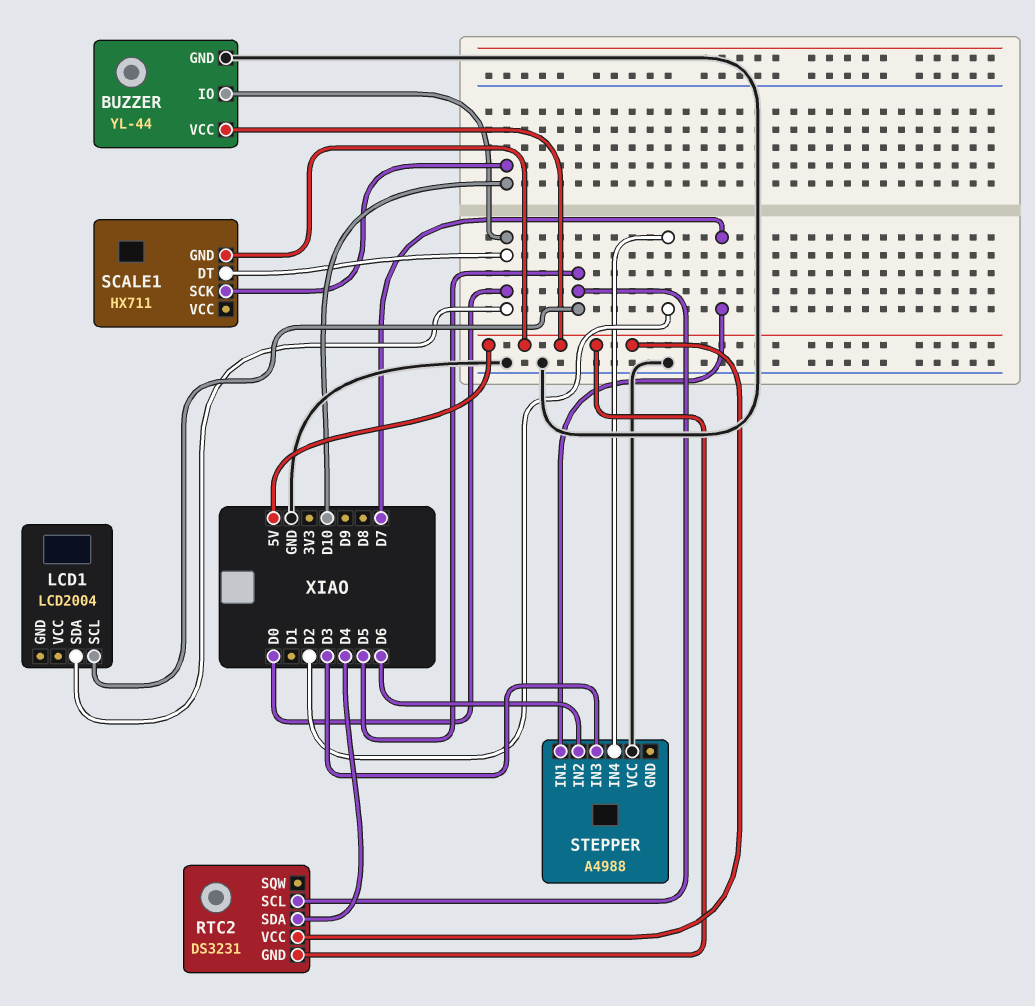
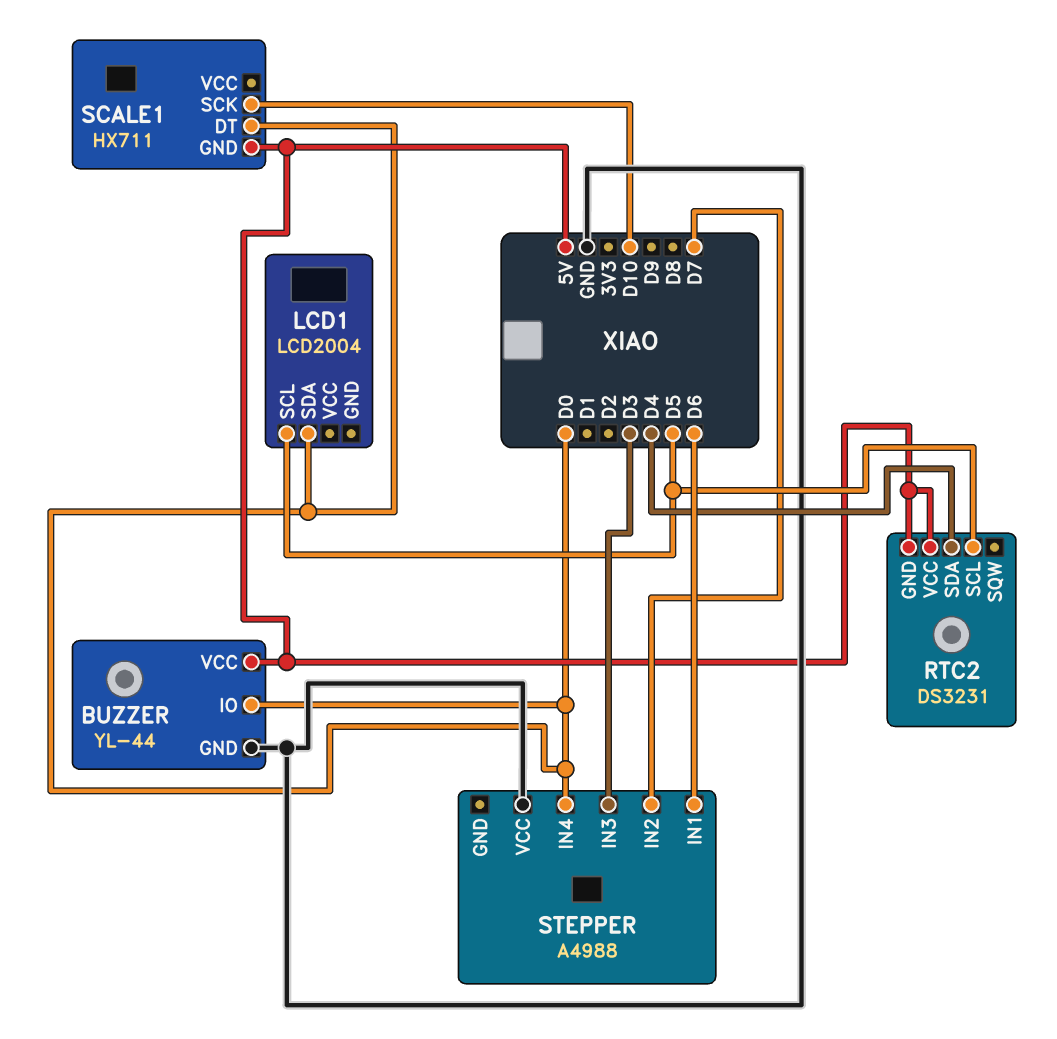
STEPPER pin IN1: D7 -> D6
STEPPER pin IN2: D6 -> D7
STEPPER pin IN4: D2 -> D0

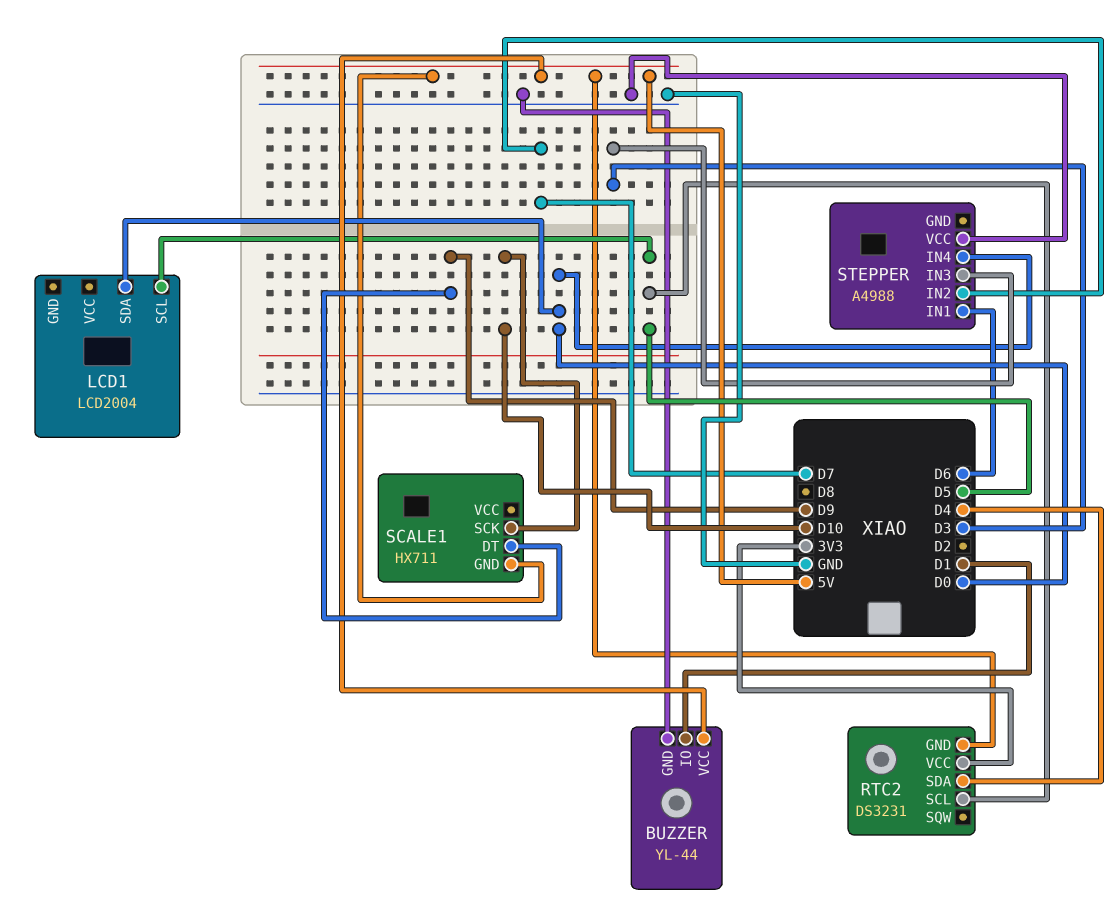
BUZZER pin IO: D0 -> D1
RTC2 pin VCC: 5V -> 3V3
SCALE1 pin DT: D0 -> D9

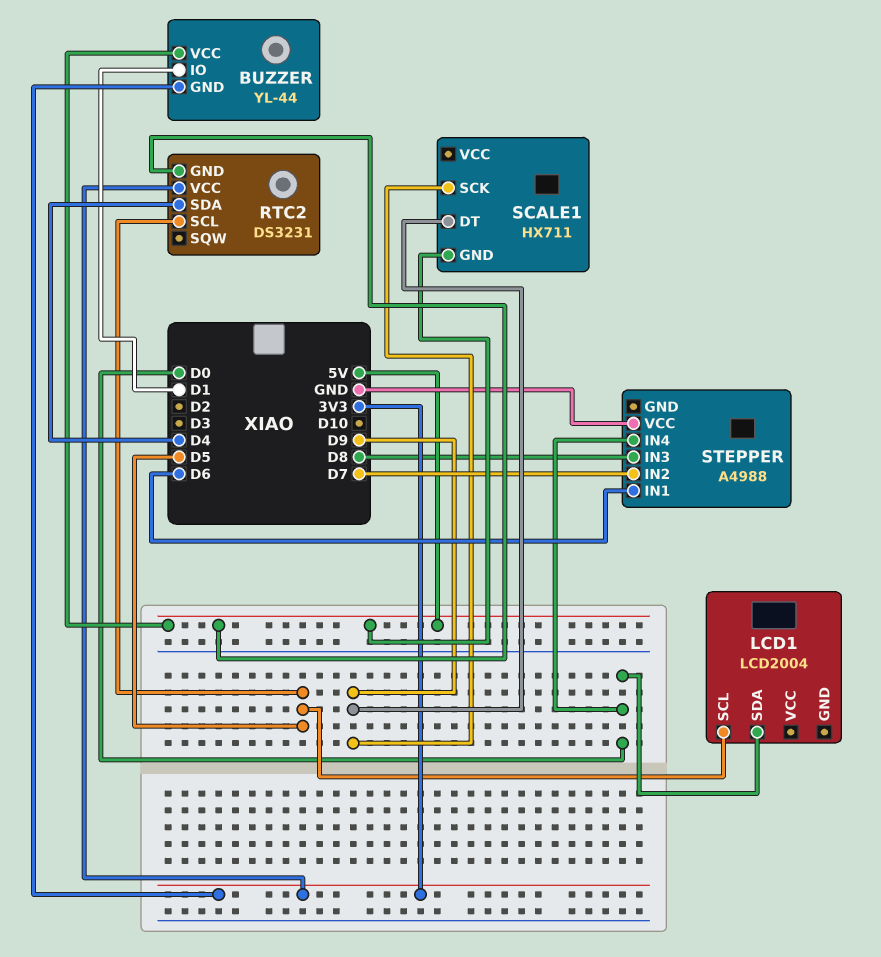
BUZZER pin GND: GND -> 3V3
SCALE1 pin SCK: D10 -> D9
STEPPER pin IN3: D3 -> D8

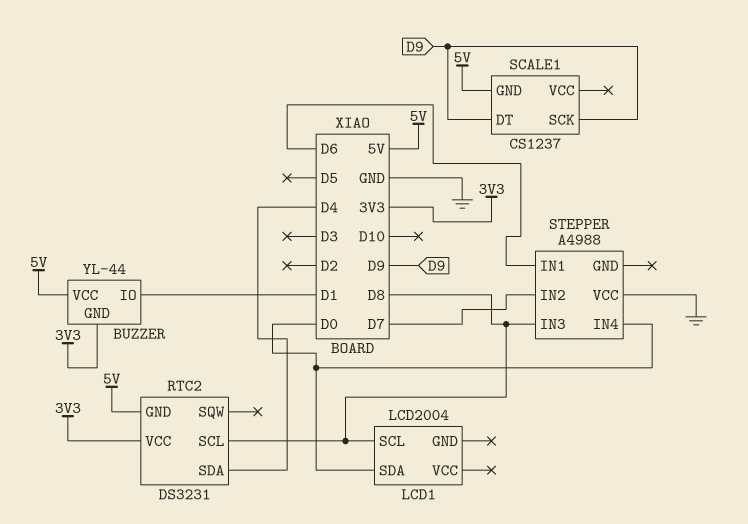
LCD1 pin SCL: D5 -> D8
RTC2 pin SCL: D5 -> D8
SCALE1: HX711 -> CS1237

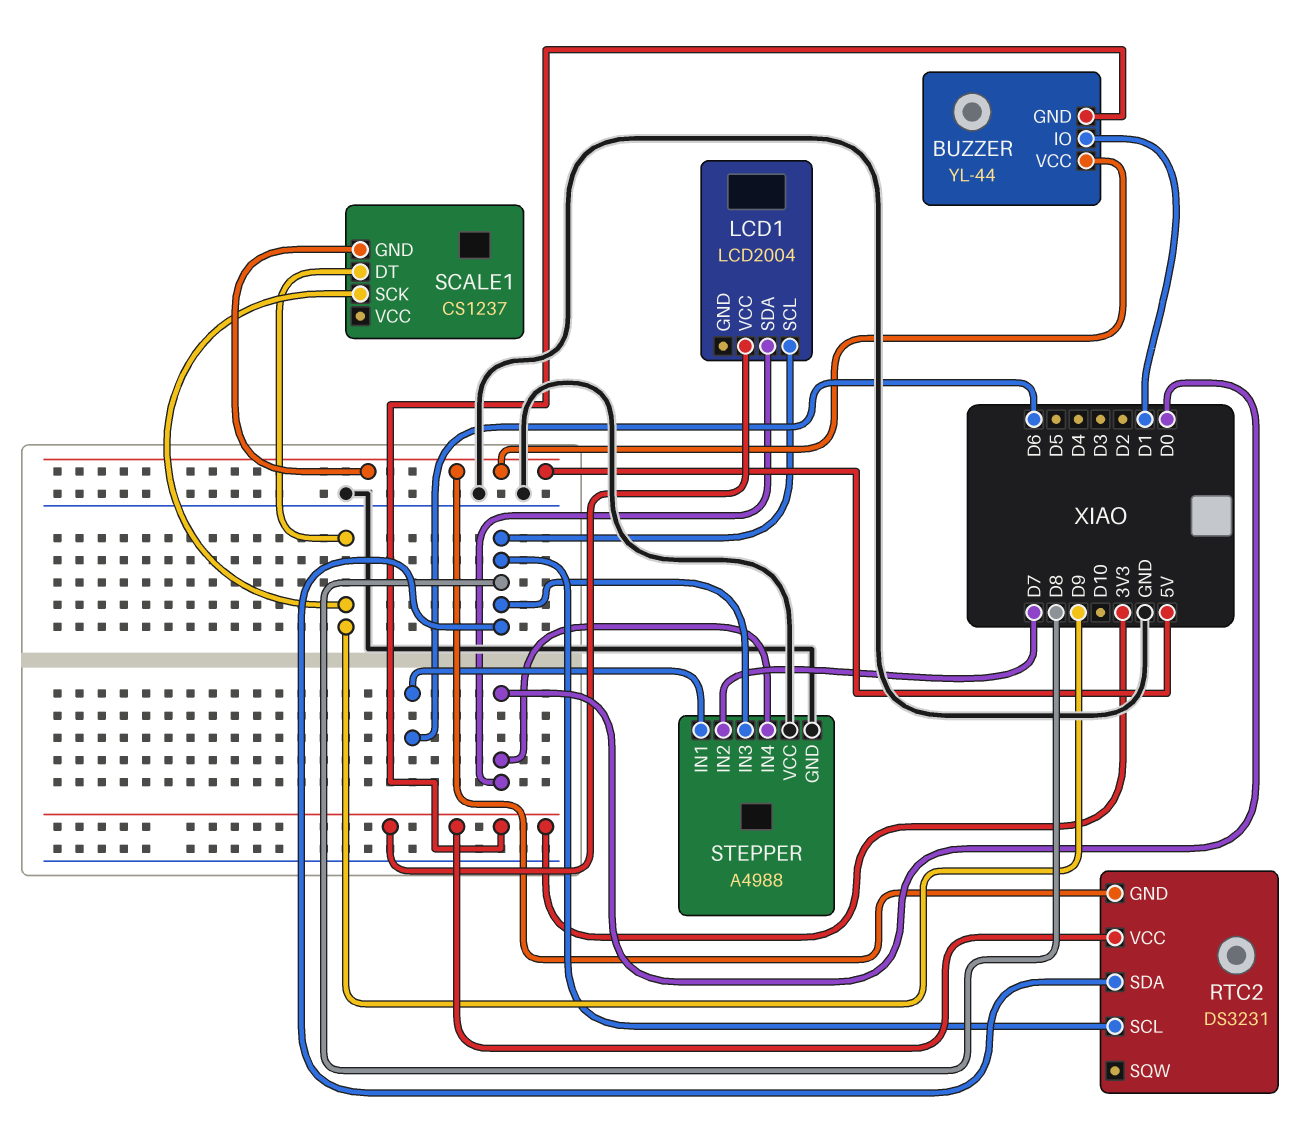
LCD1 pin VCC: none -> 3V3
RTC2 pin SDA: D4 -> D8
STEPPER pin GND: none -> GND

